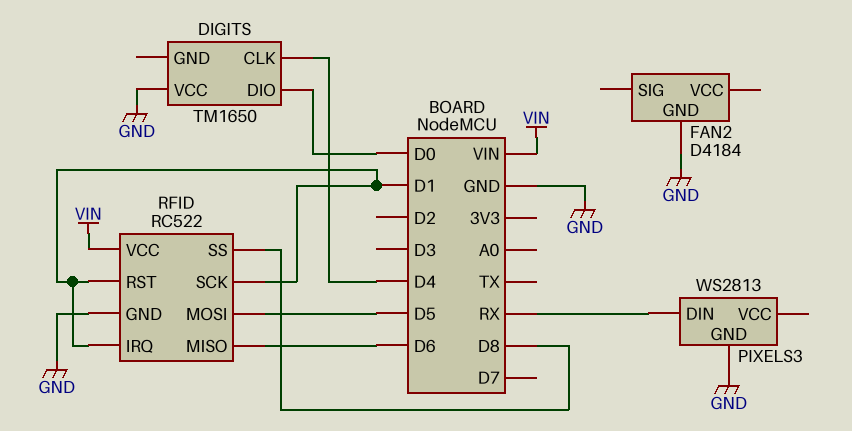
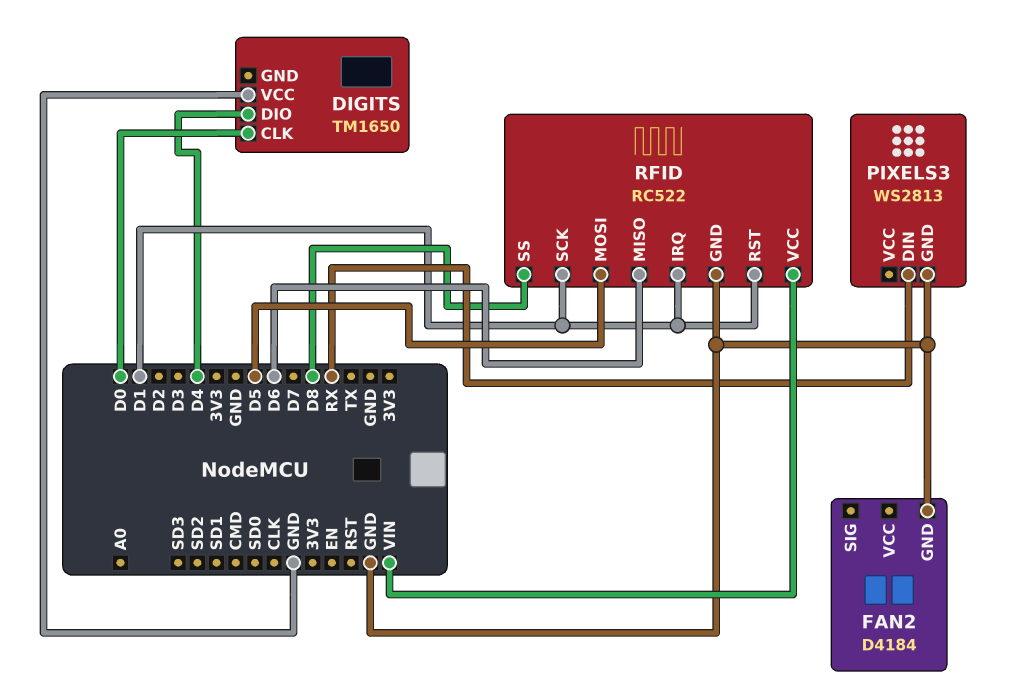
DIGITS pin CLK: D4 -> D0
DIGITS pin DIO: D0 -> D4

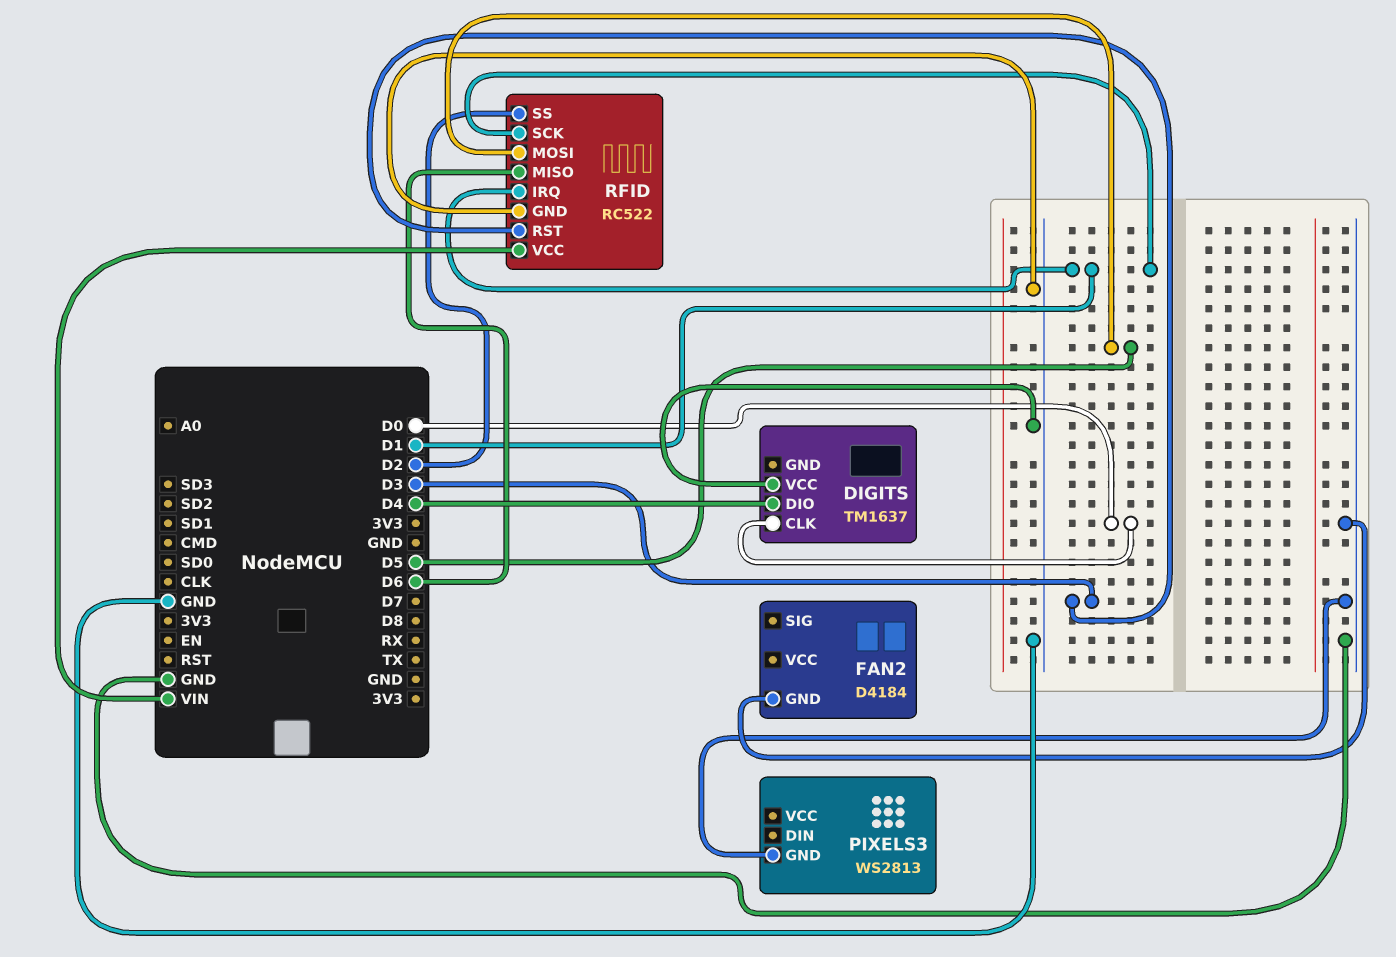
DIGITS: TM1650 -> TM1637
PIXELS3 pin DIN: RX -> none
RFID pin RST: D1 -> D3
RFID pin SS: D8 -> D2

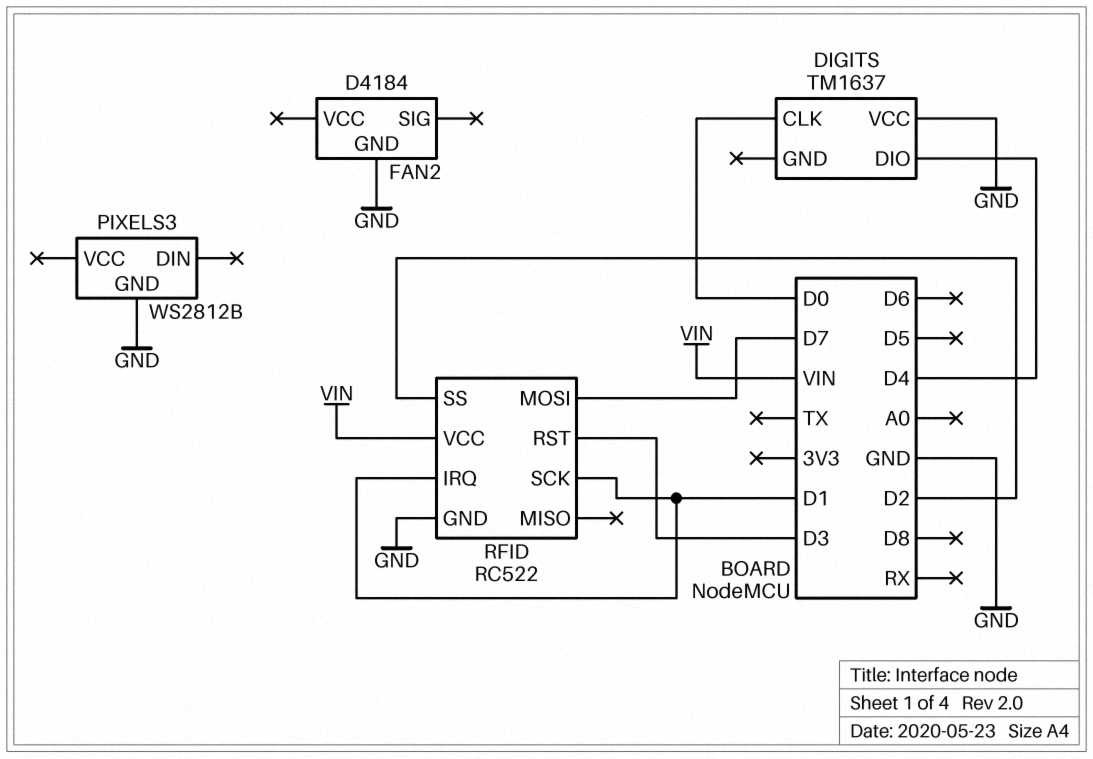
PIXELS3: WS2813 -> WS2812B
RFID pin MISO: D6 -> none
RFID pin MOSI: D5 -> D7

